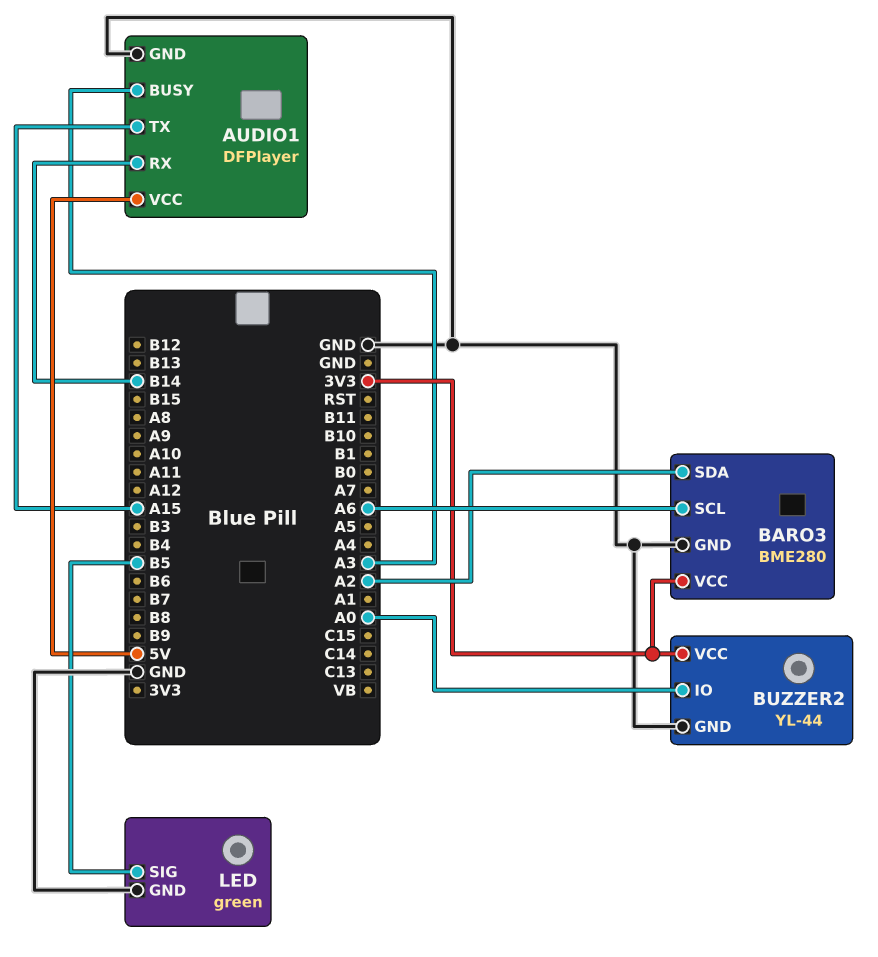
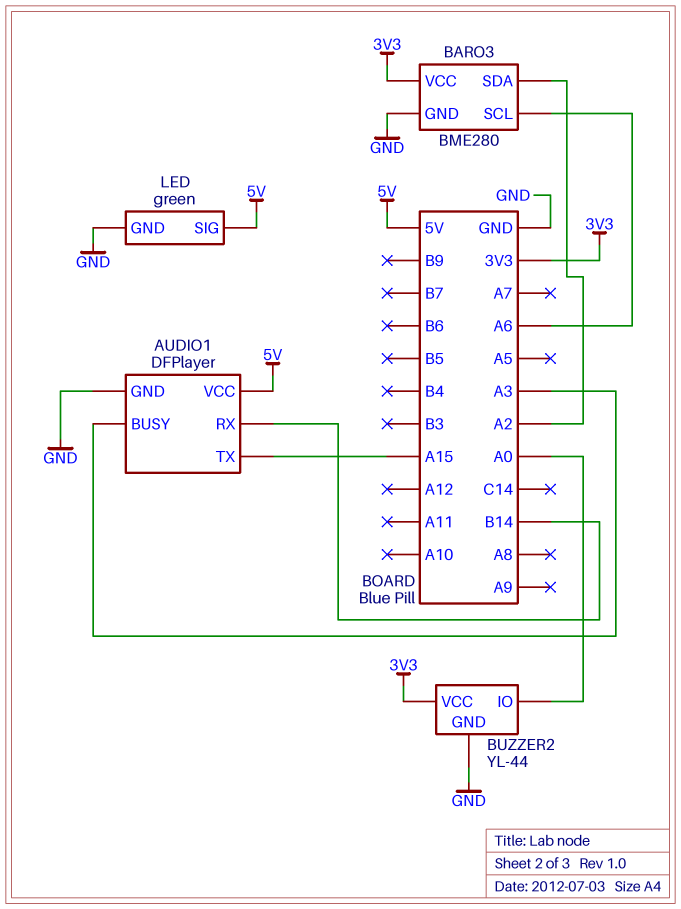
LED pin SIG: B5 -> 5V

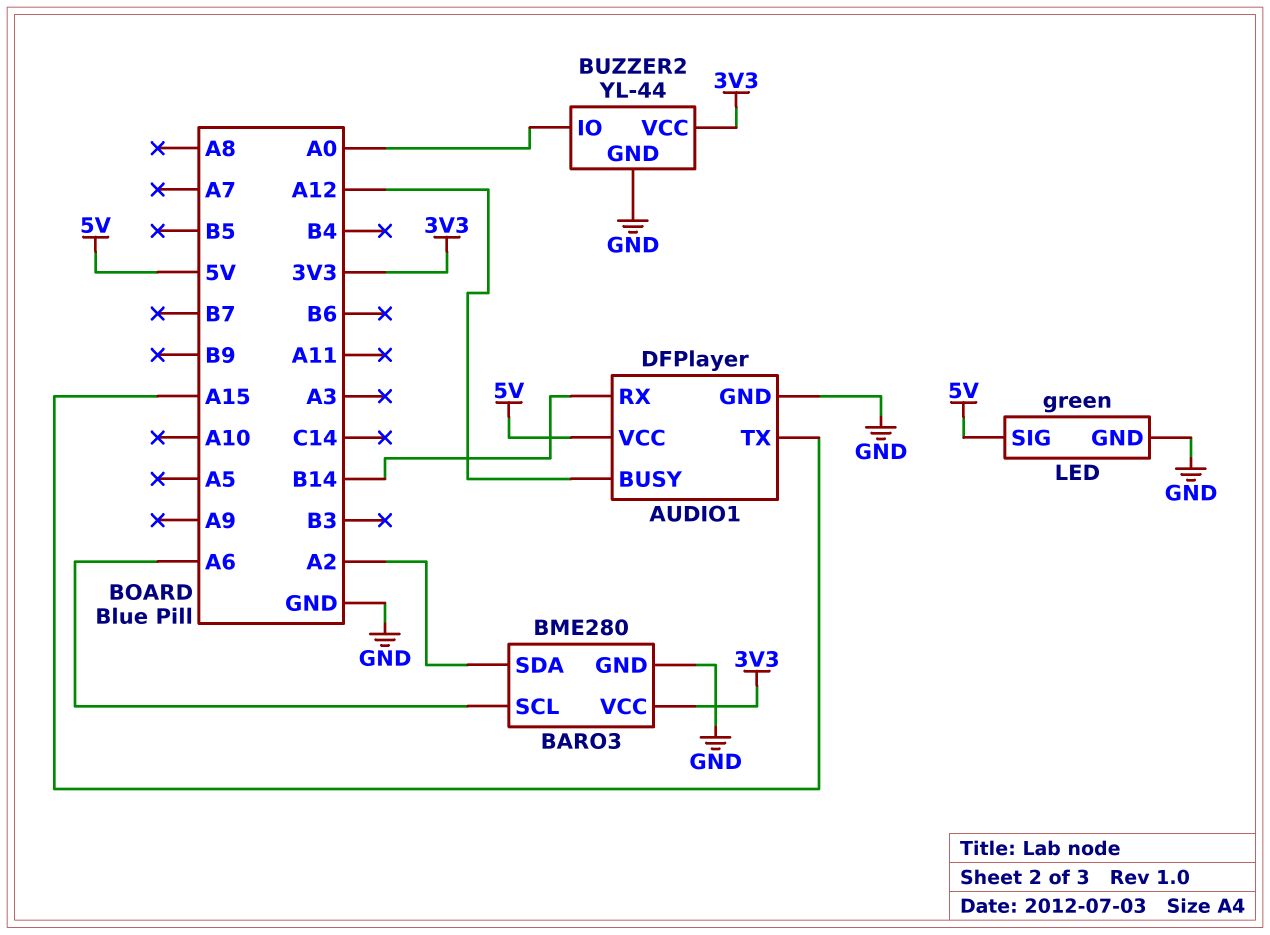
AUDIO1 pin BUSY: A3 -> A12

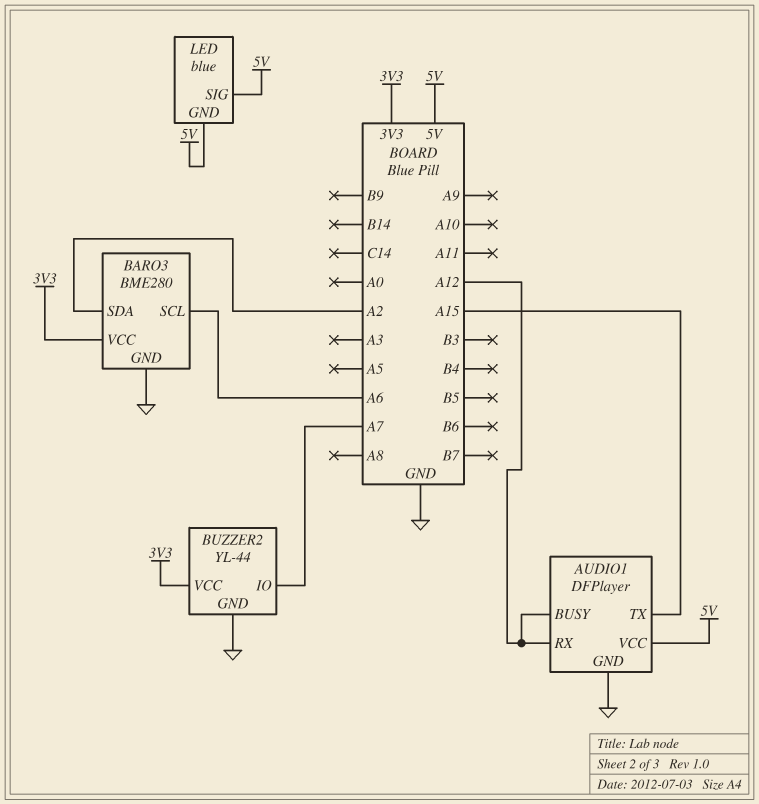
AUDIO1 pin RX: B14 -> A12
BUZZER2 pin IO: A0 -> A7
LED: green -> blue
LED pin GND: GND -> 5V

